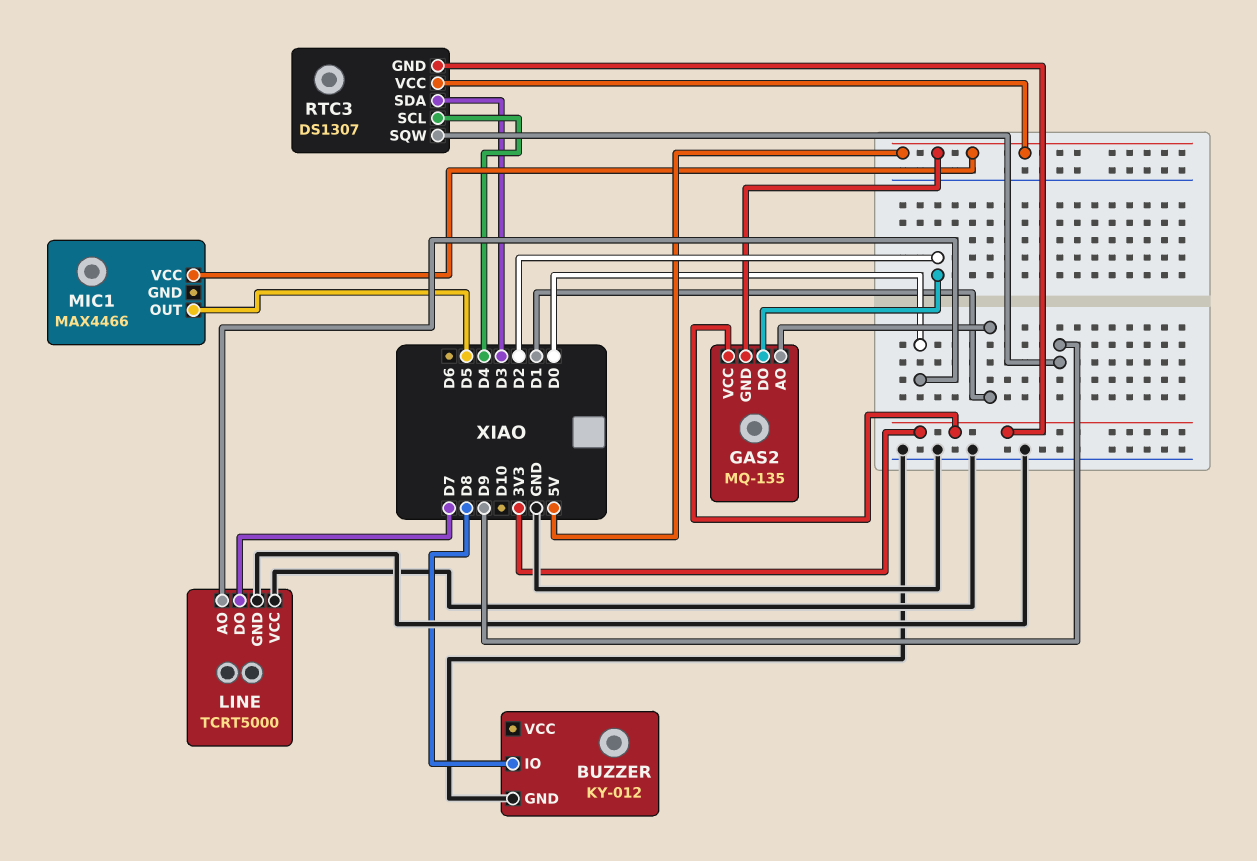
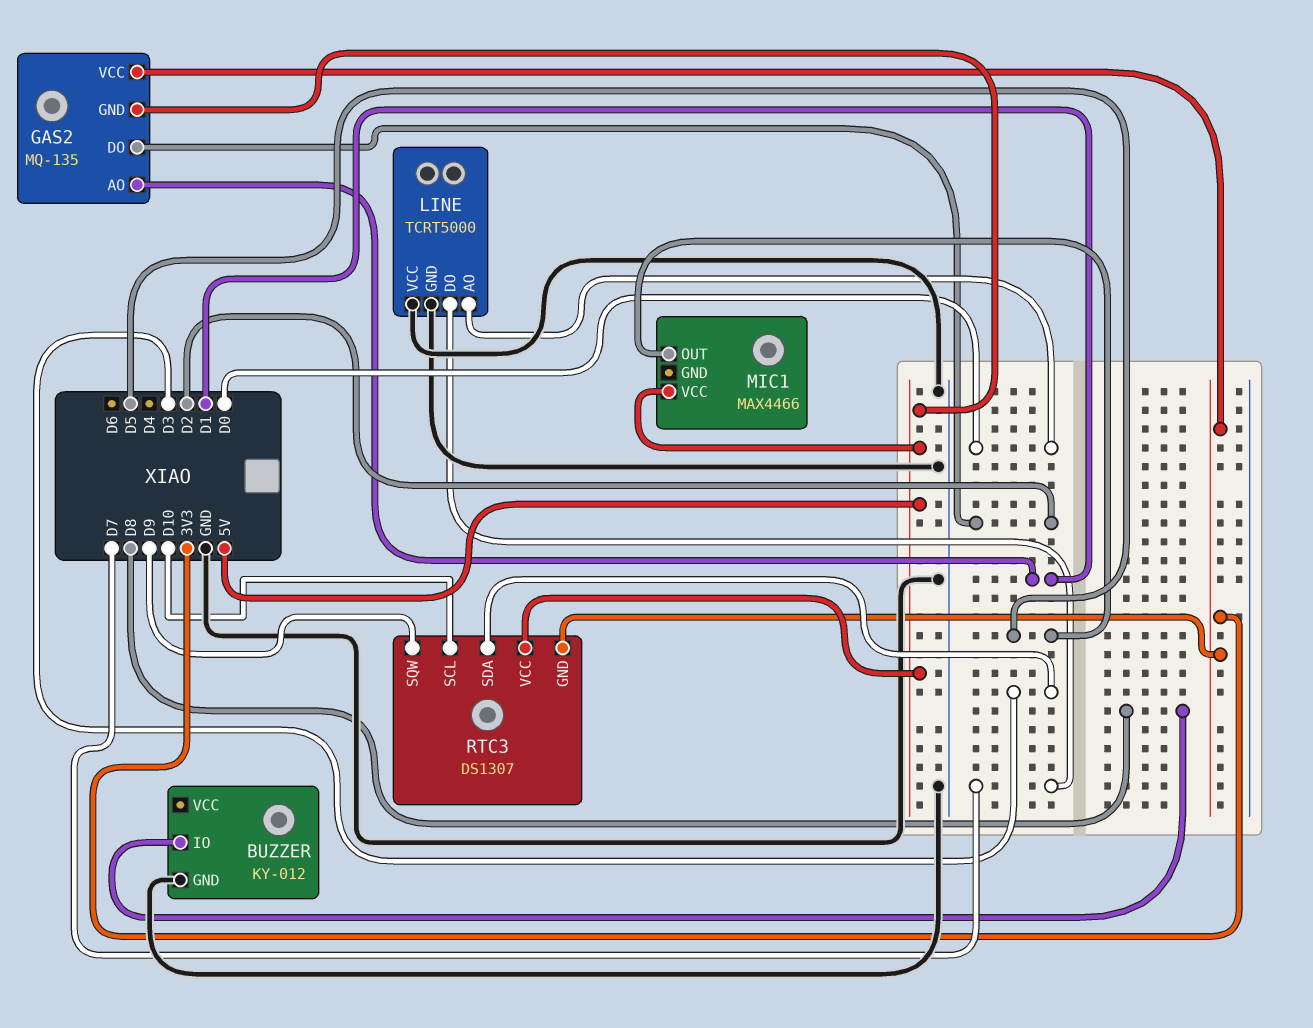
RTC3 pin SCL: D4 -> D10

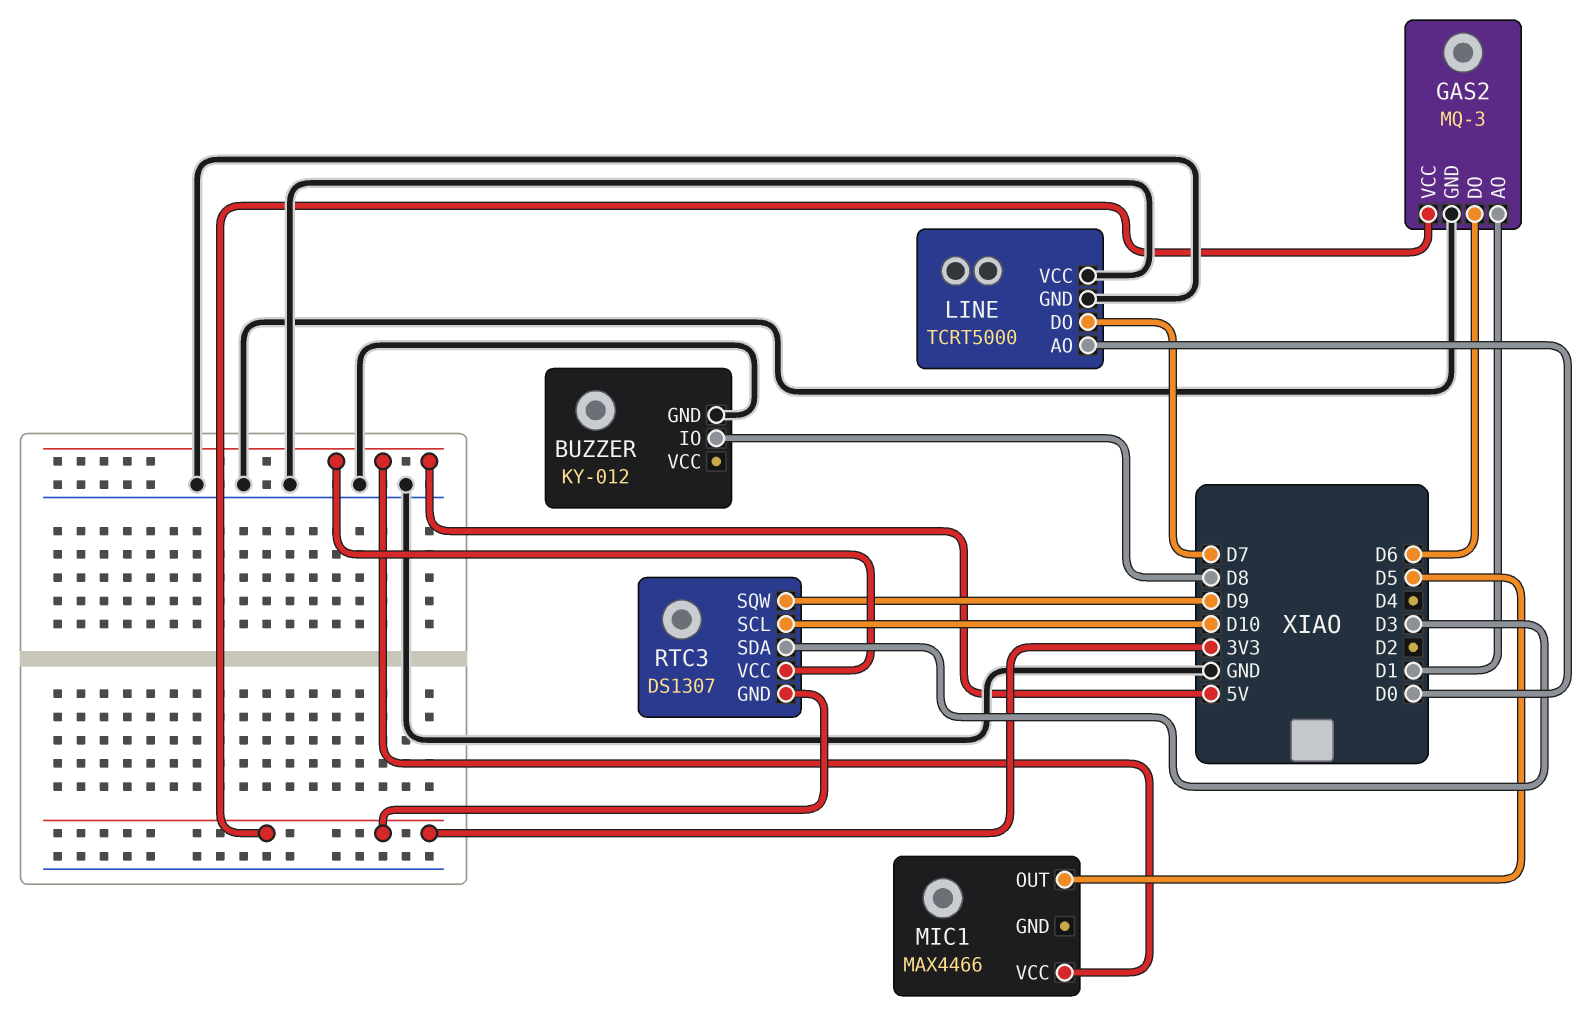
GAS2: MQ-135 -> MQ-3
GAS2 pin DO: D2 -> D6
GAS2 pin GND: 5V -> GND

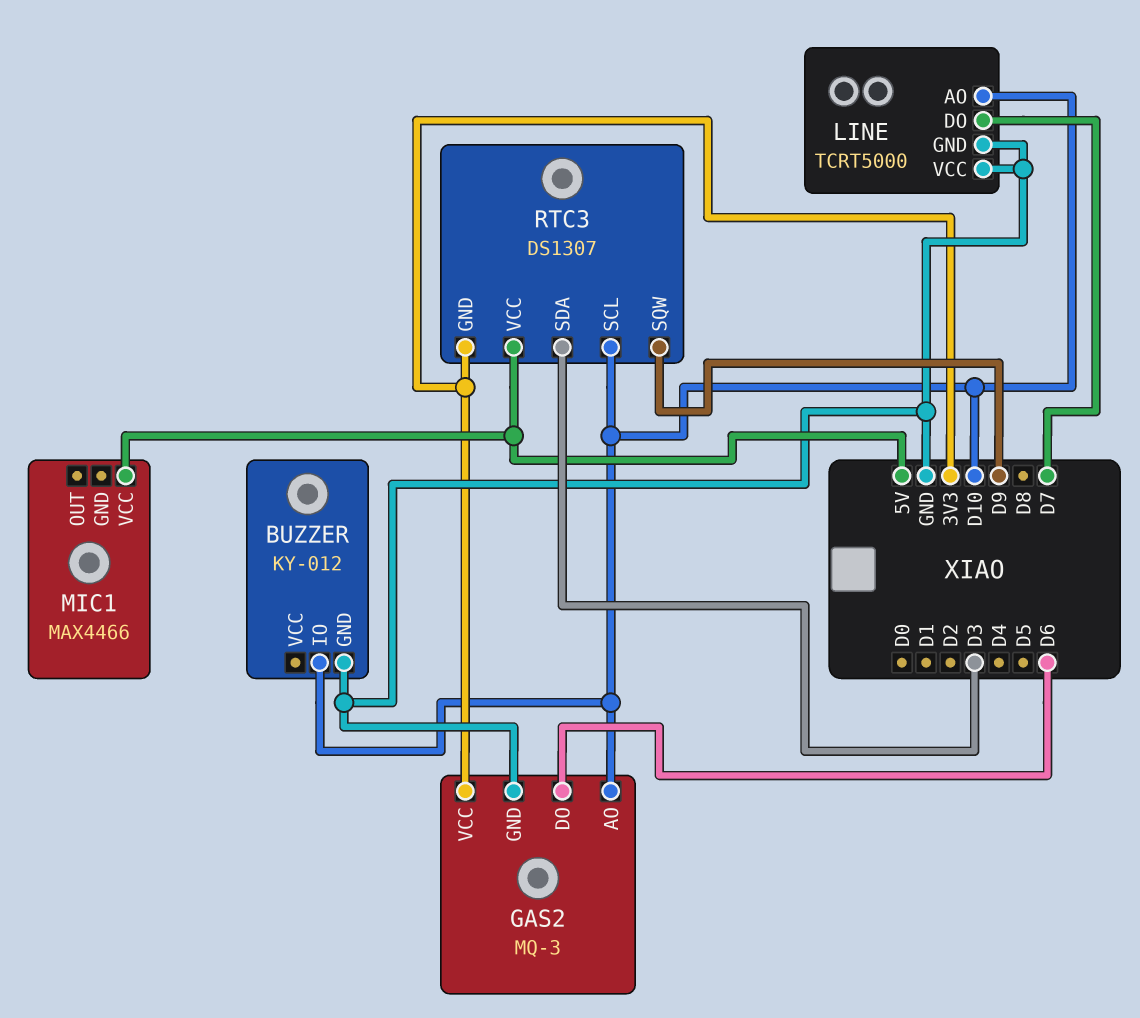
BUZZER pin IO: D8 -> D10
GAS2 pin AO: D1 -> D10
LINE pin AO: D0 -> D10
MIC1 pin OUT: D5 -> none

